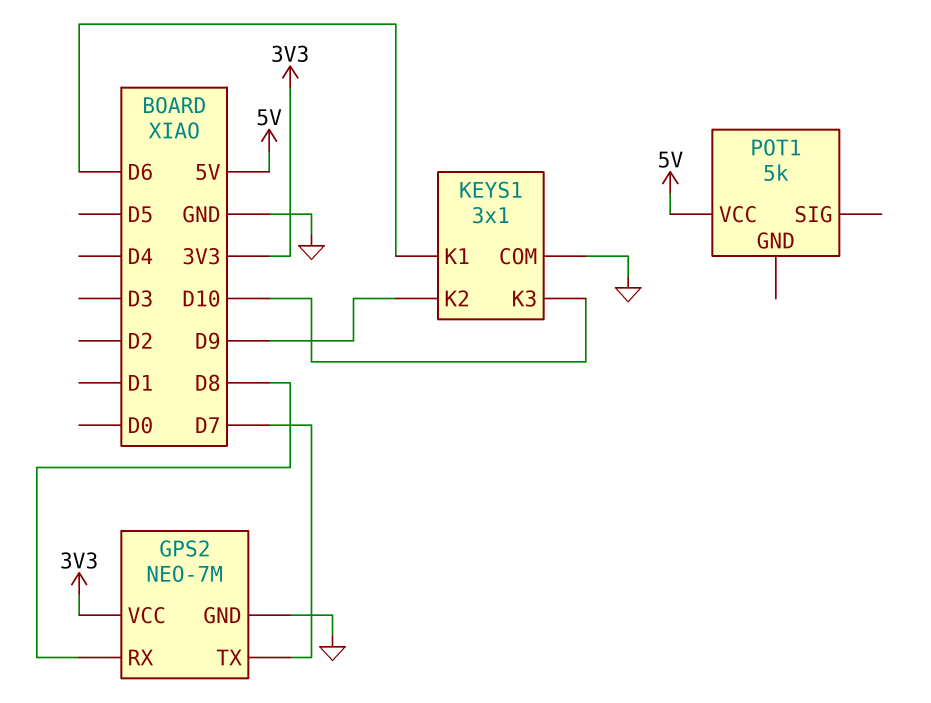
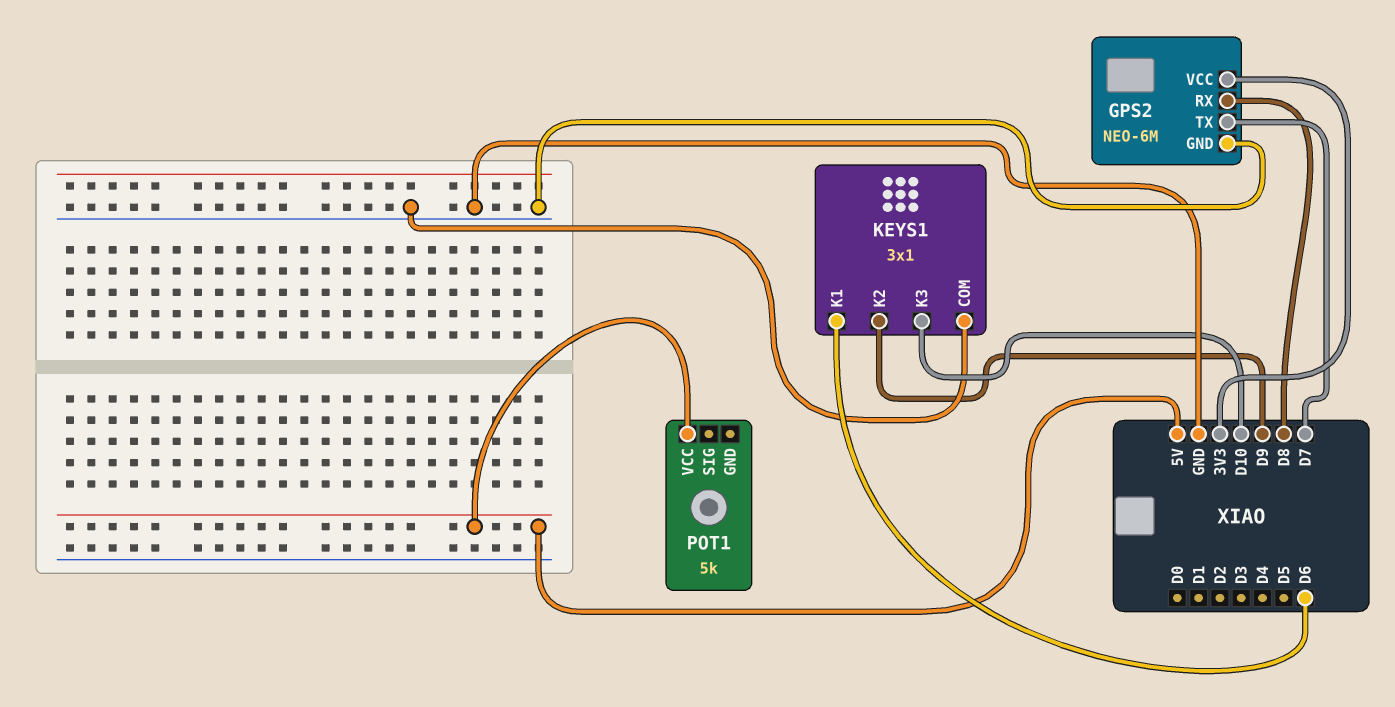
GPS2: NEO-7M -> NEO-6M

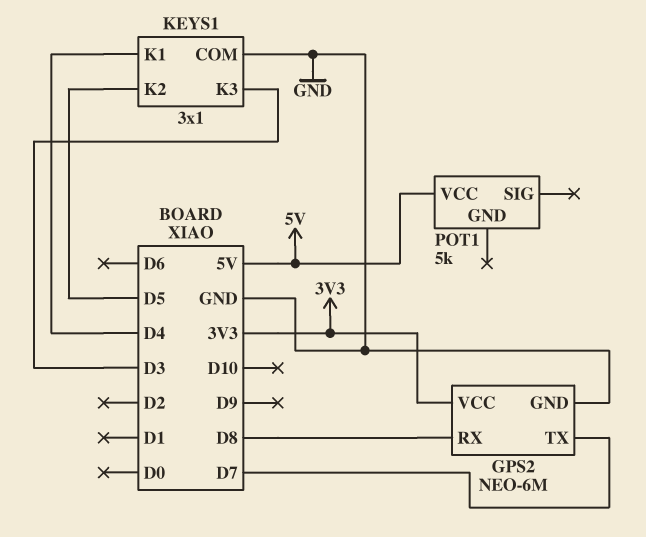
KEYS1 pin K1: D6 -> D4
KEYS1 pin K2: D9 -> D5
KEYS1 pin K3: D10 -> D3

